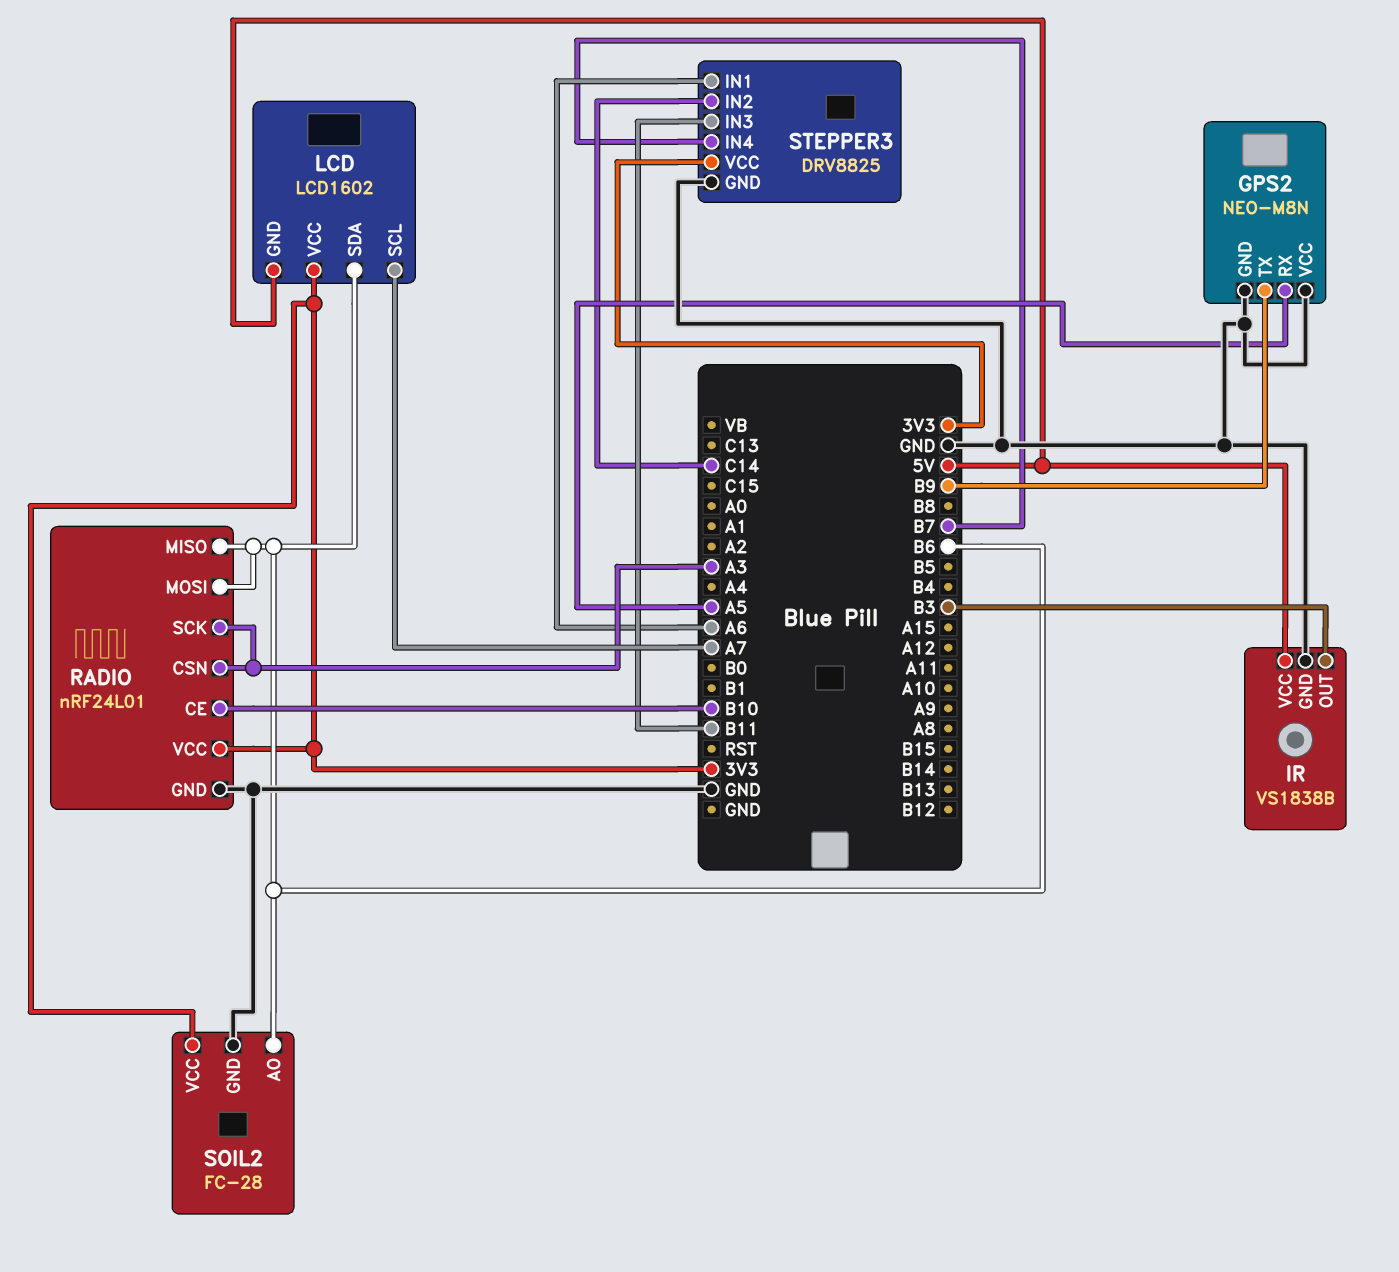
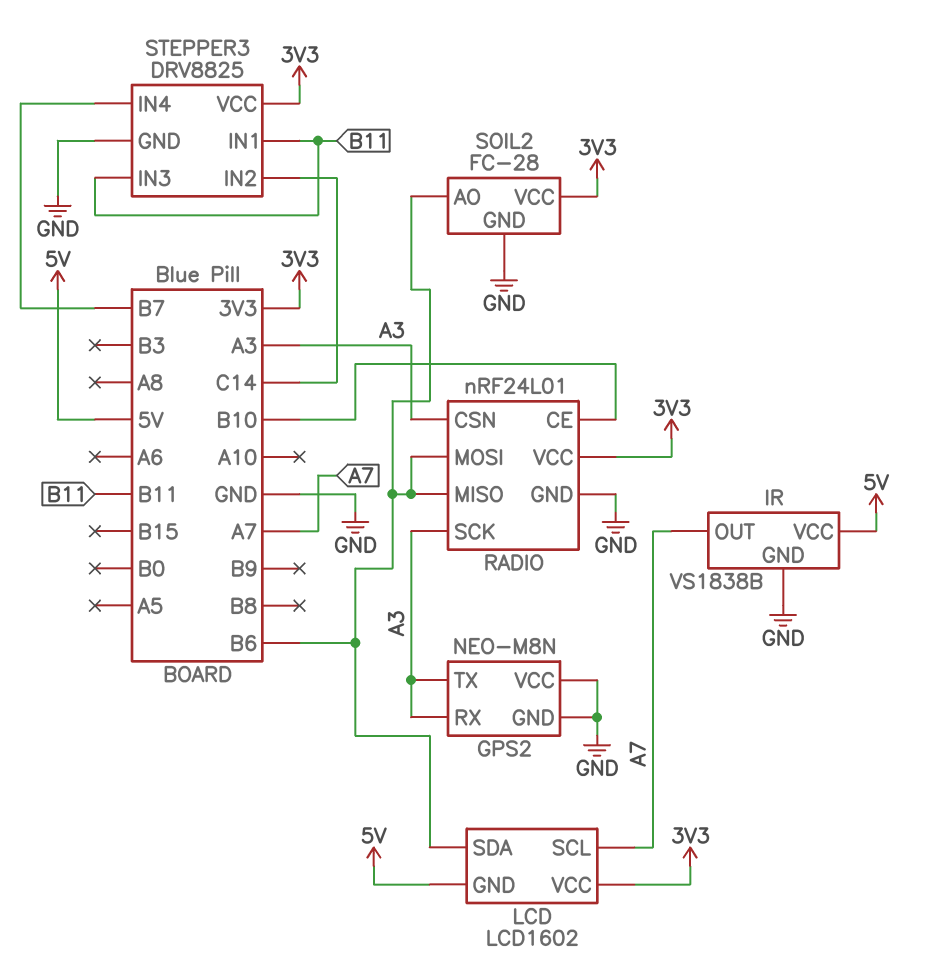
GPS2 pin RX: A5 -> A3
GPS2 pin TX: B9 -> A3
IR pin OUT: B3 -> A7
STEPPER3 pin IN1: A6 -> B11

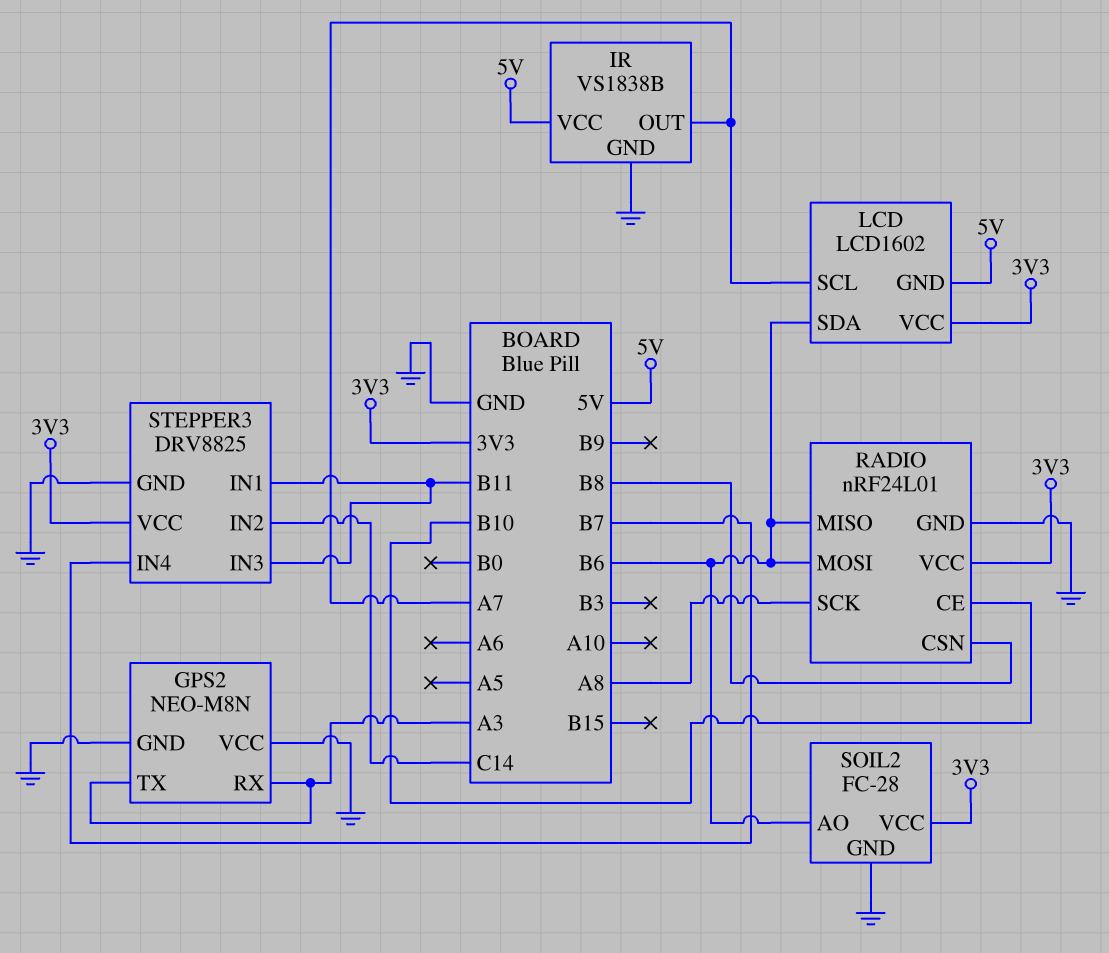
RADIO pin CSN: A3 -> B8
RADIO pin SCK: A3 -> A8

